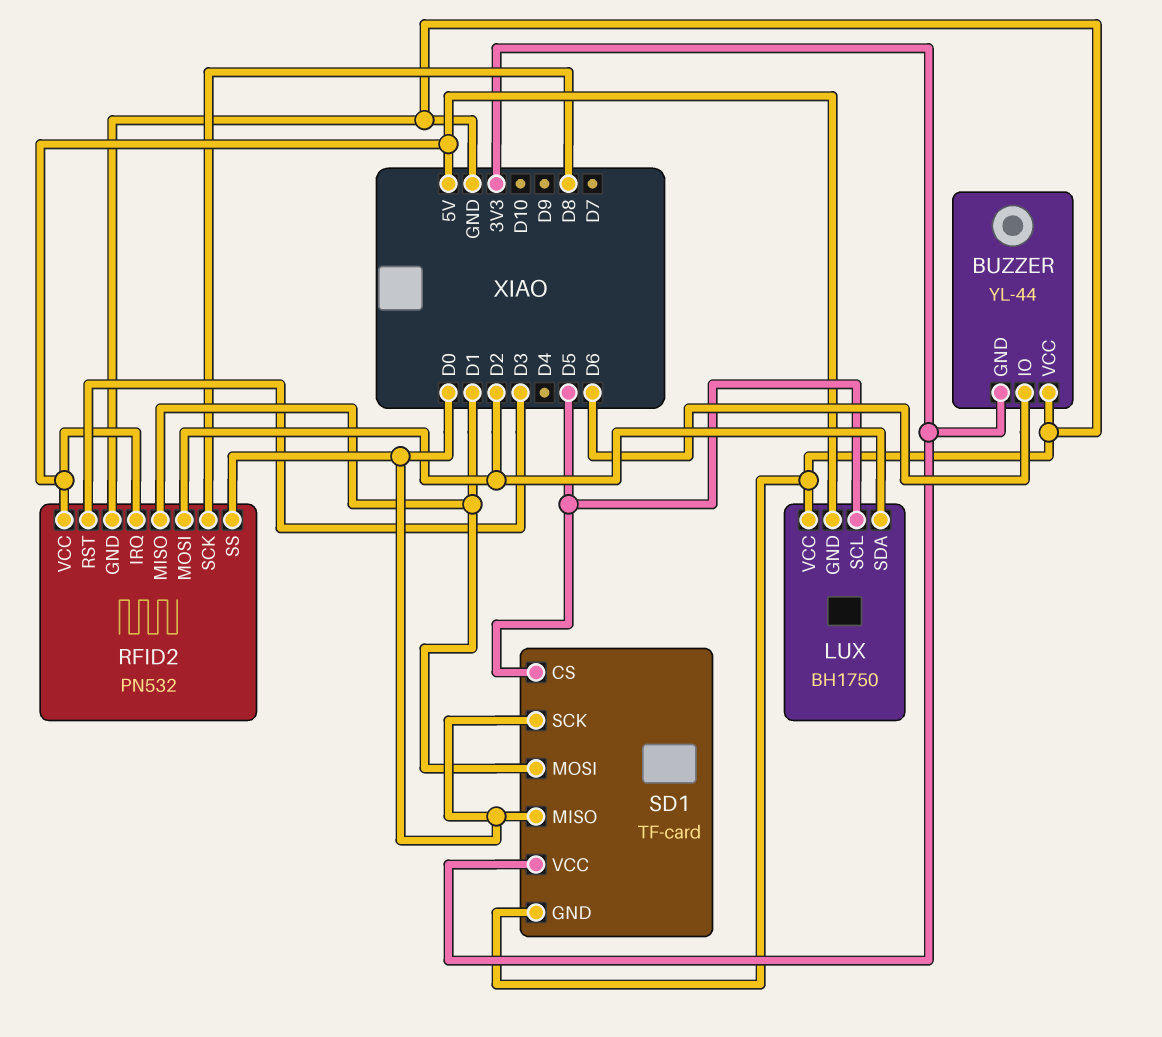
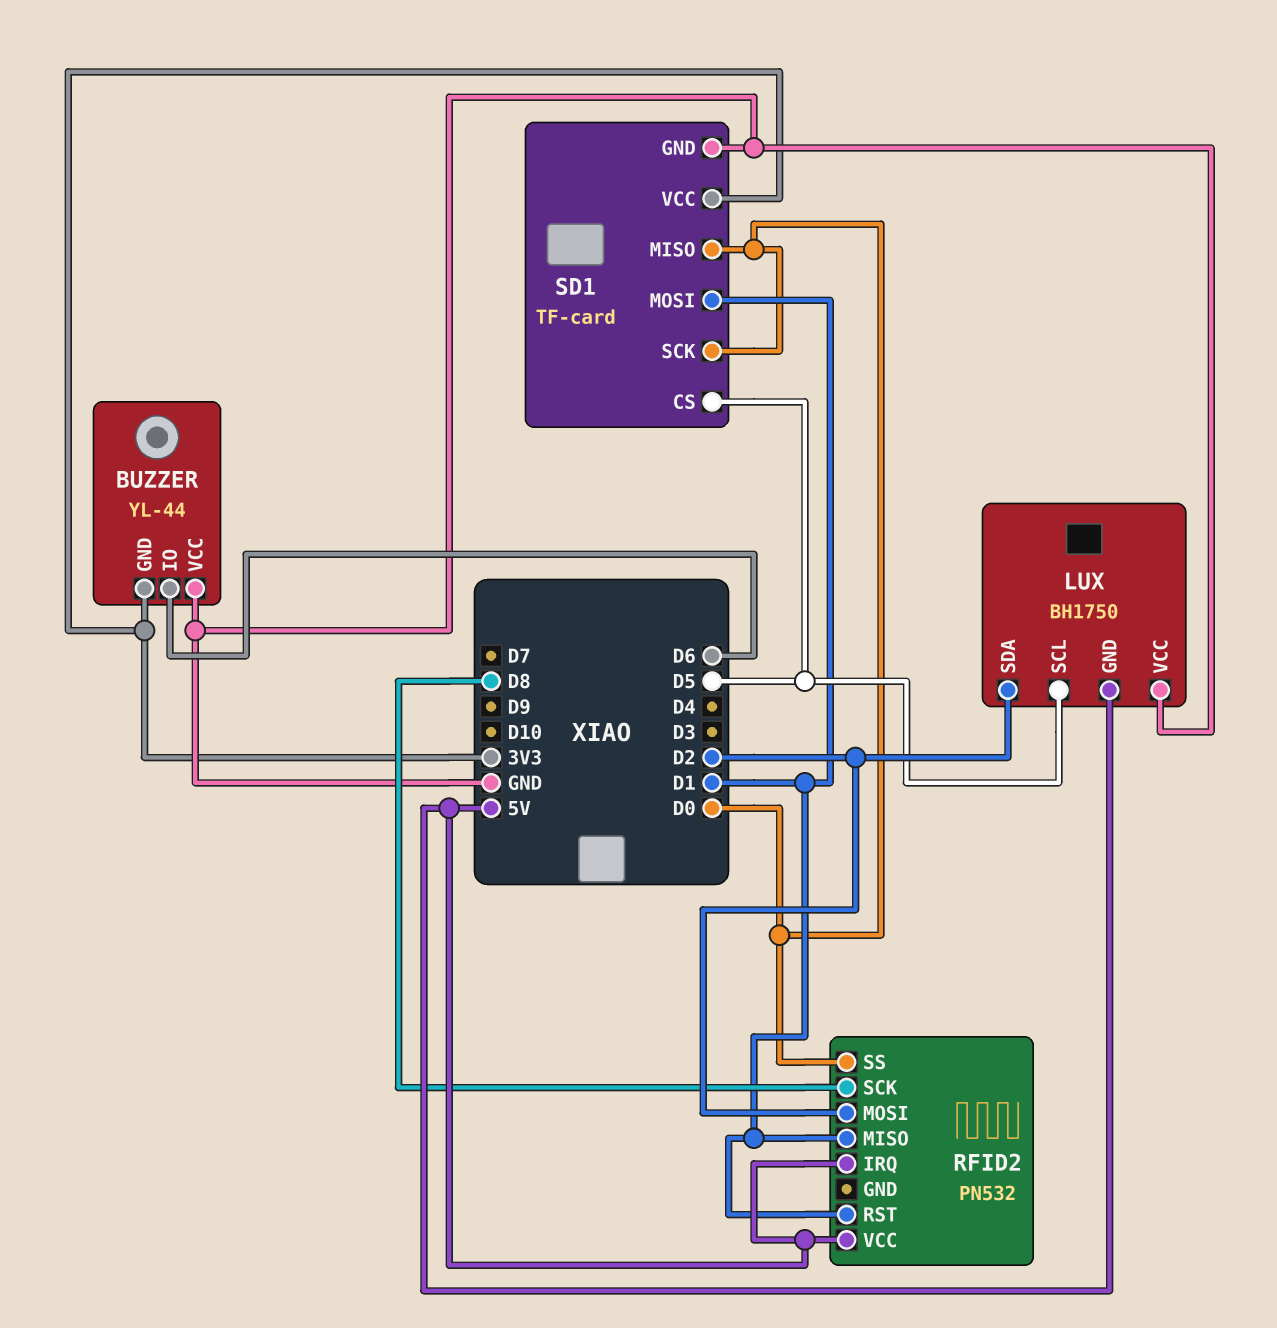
RFID2 pin GND: GND -> none
RFID2 pin RST: D3 -> D1

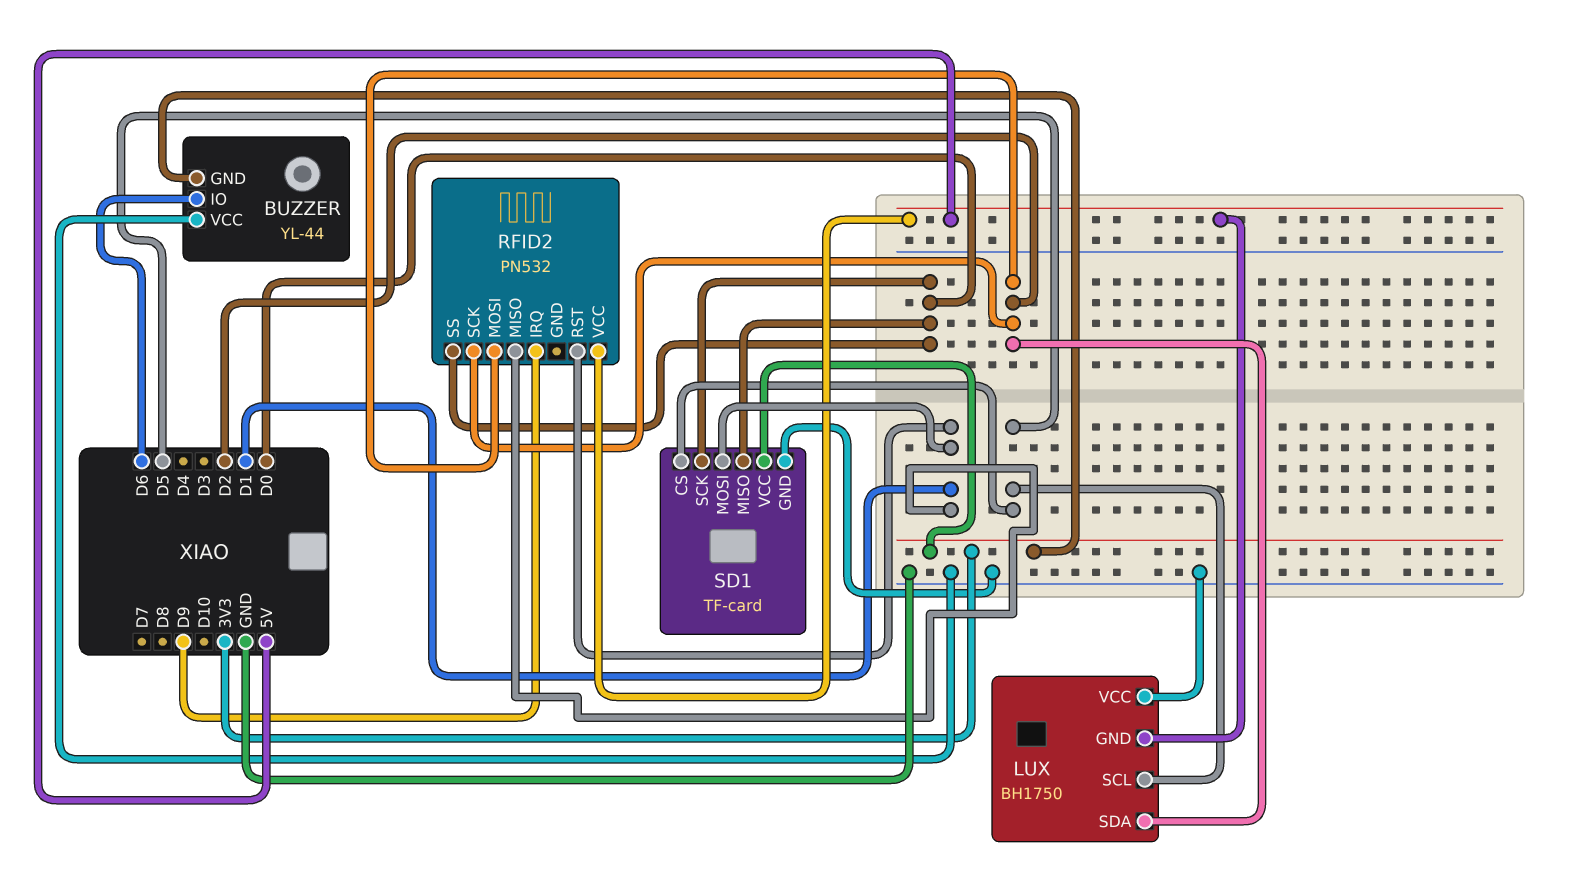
RFID2 pin IRQ: 5V -> D9
RFID2 pin SCK: D8 -> D2

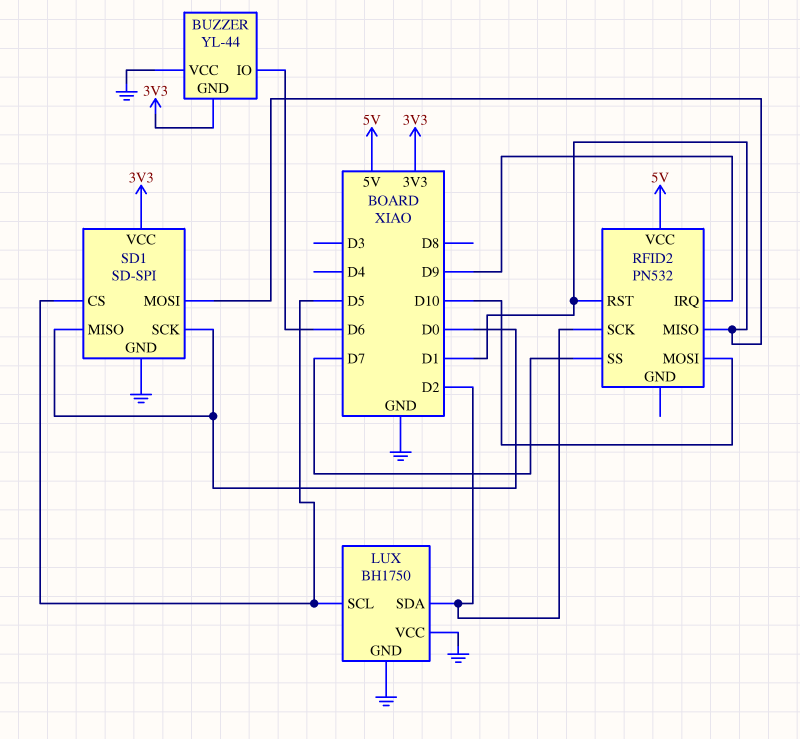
LUX pin GND: 5V -> GND
RFID2 pin MOSI: D2 -> D10
RFID2 pin SS: D0 -> D7
SD1: TF-card -> SD-SPI

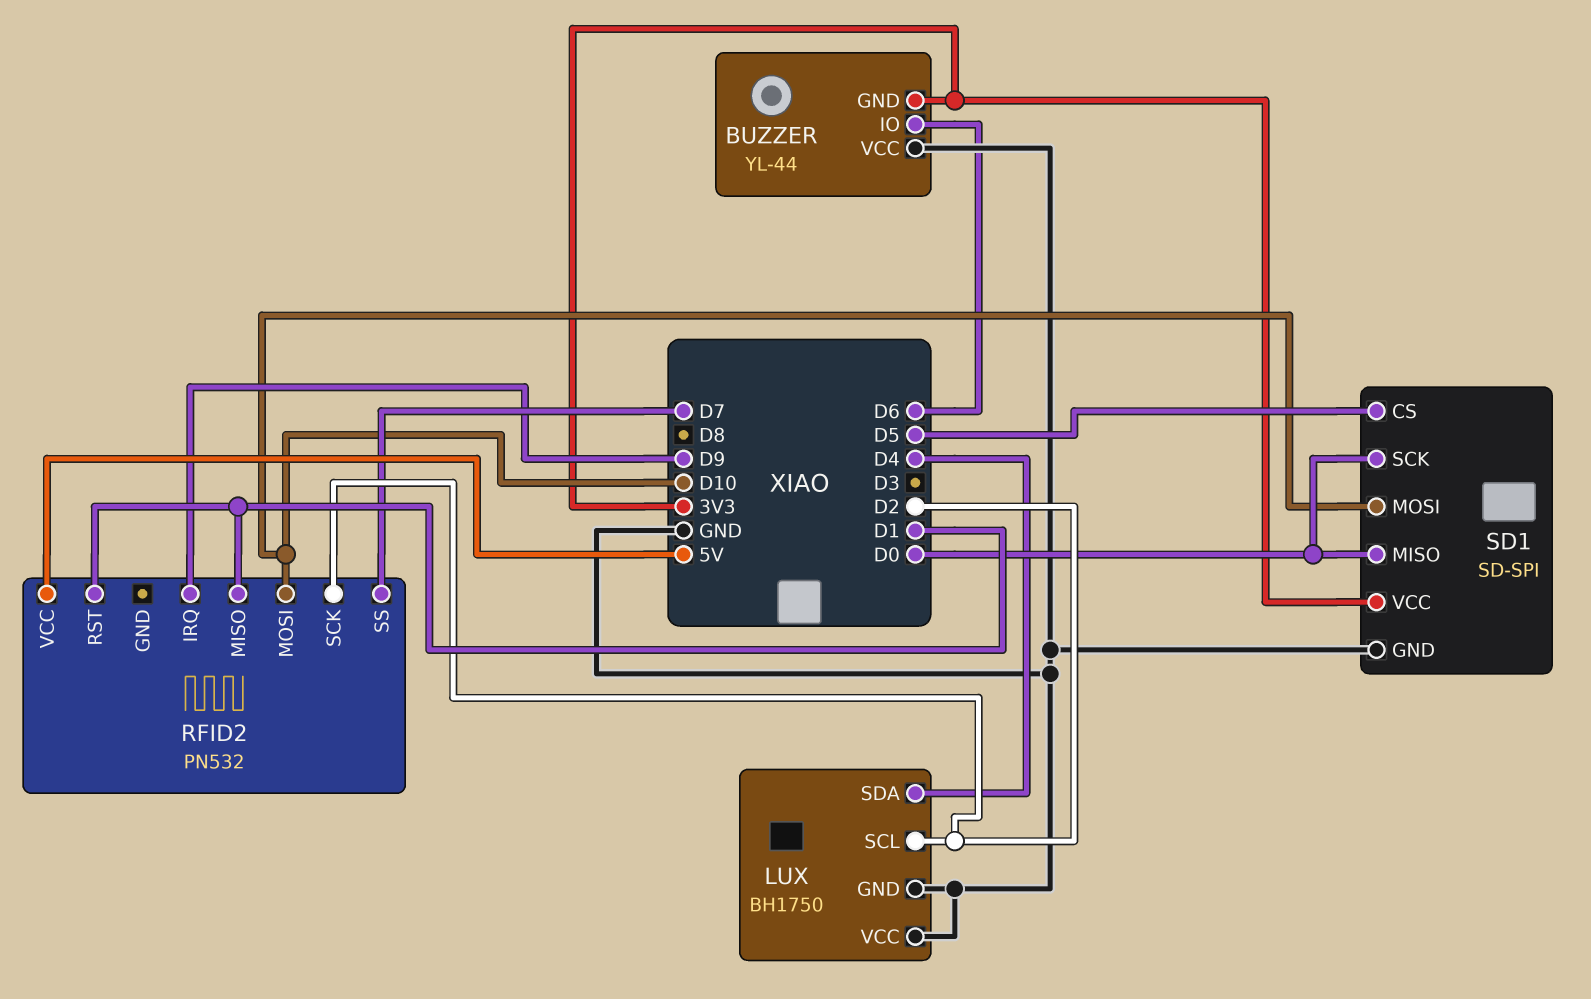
LUX pin SCL: D5 -> D2
LUX pin SDA: D2 -> D4
SD1 pin MOSI: D1 -> D10

